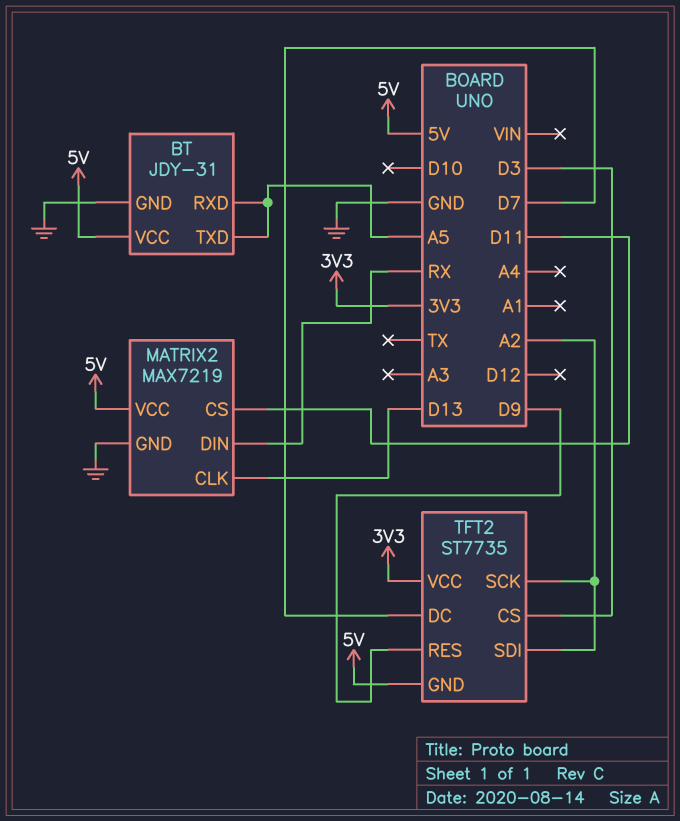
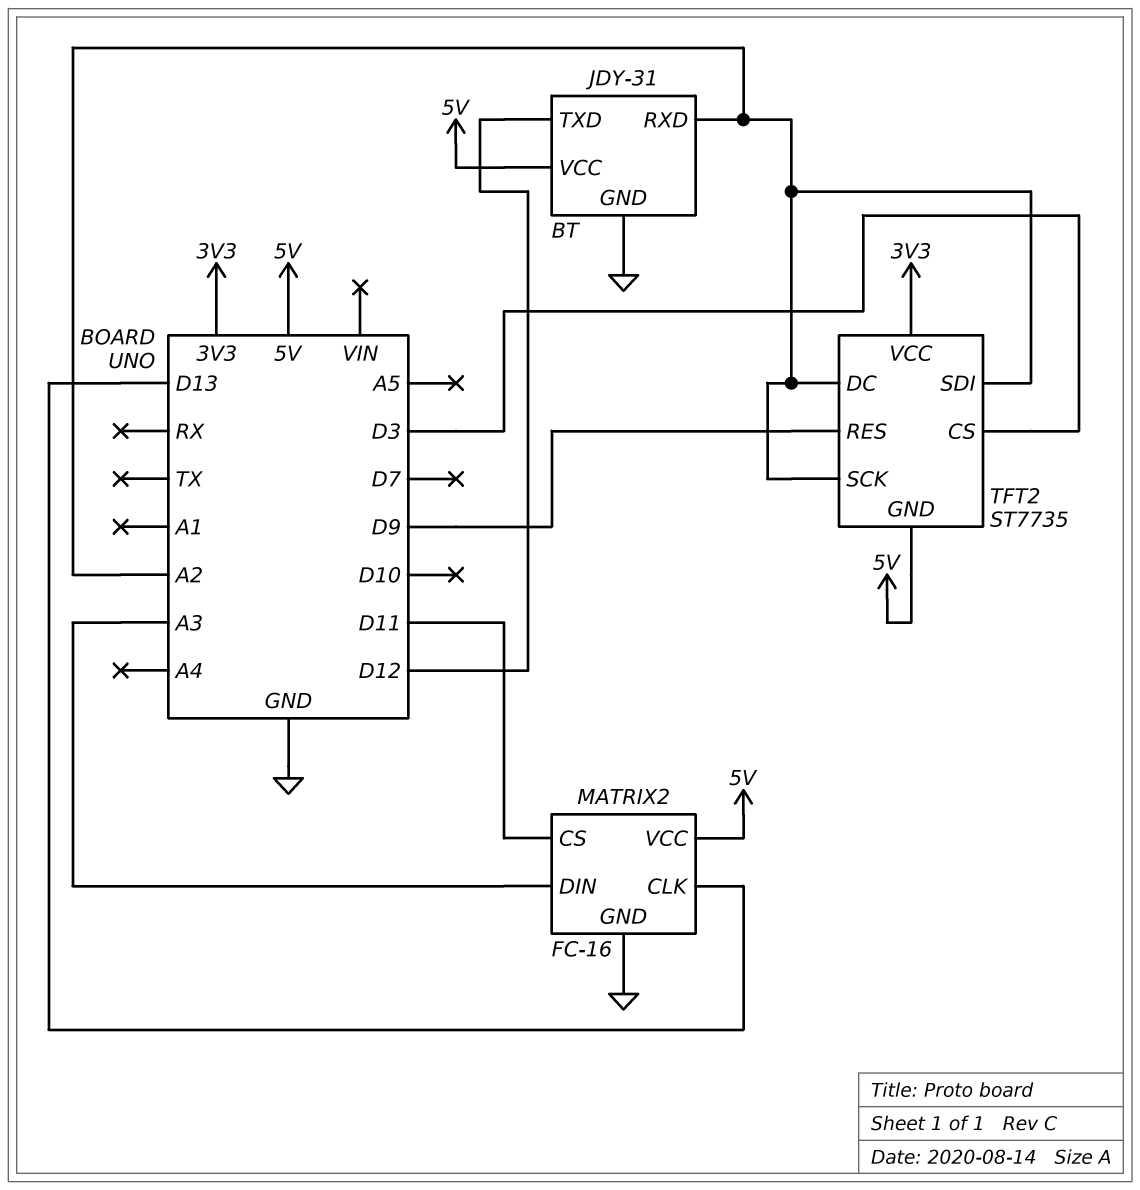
BT pin RXD: A5 -> A2
BT pin TXD: A5 -> D12
MATRIX2: MAX7219 -> FC-16
MATRIX2 pin DIN: RX -> A3
TFT2 pin DC: D7 -> A2

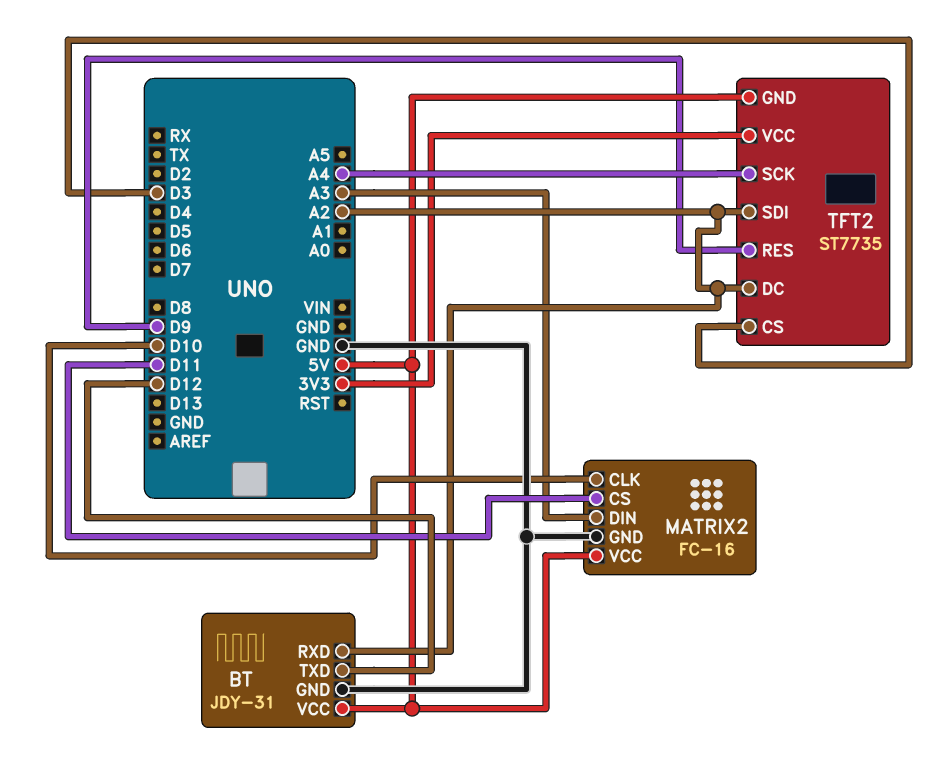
MATRIX2 pin CLK: D13 -> D10
TFT2 pin SCK: A2 -> A4

